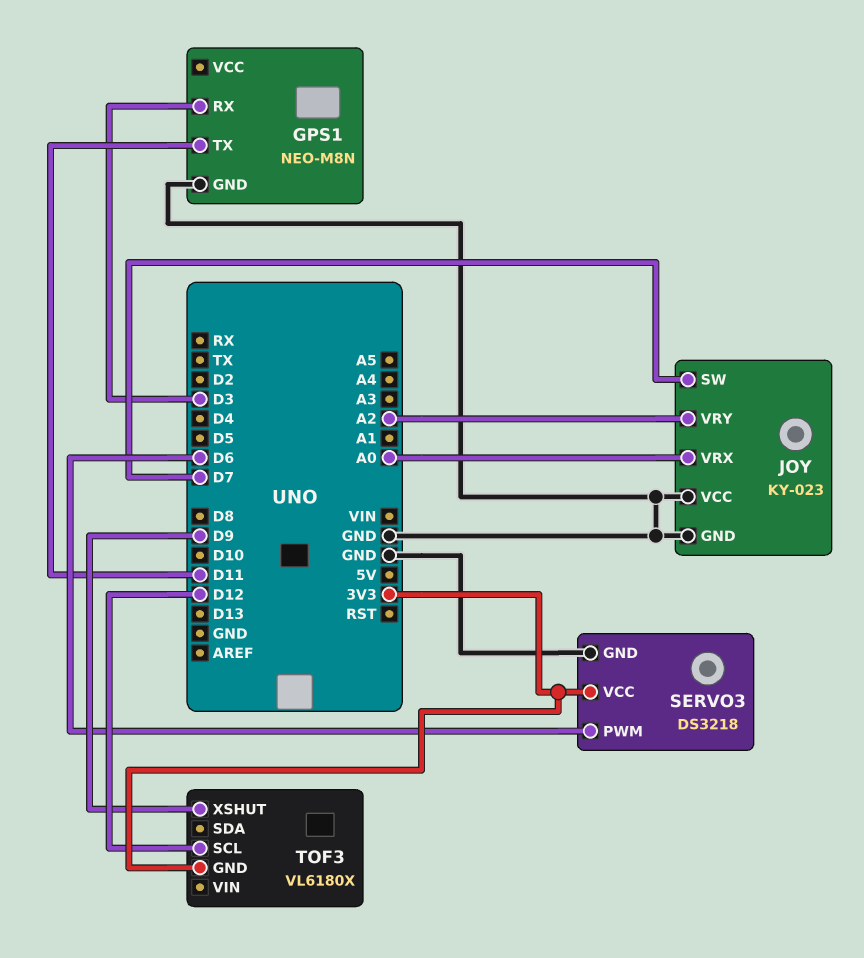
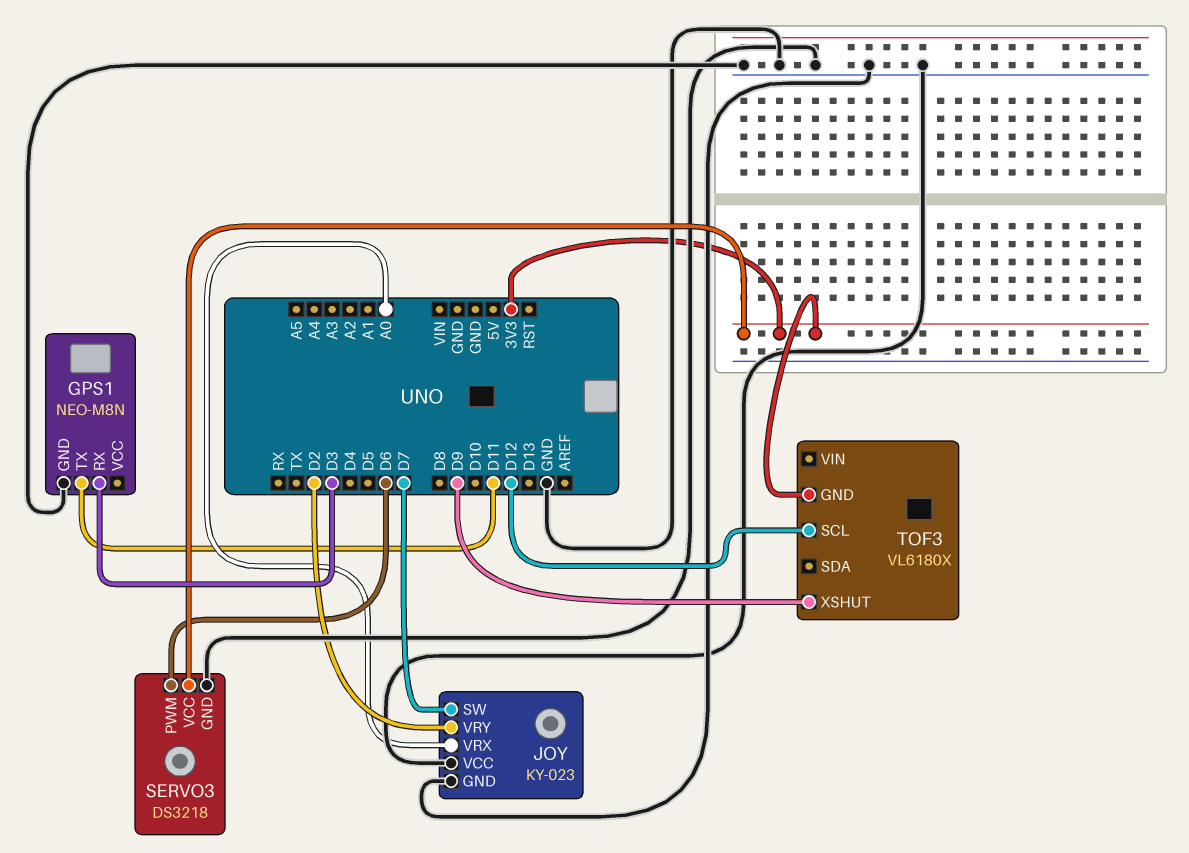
JOY pin VRY: A2 -> D2

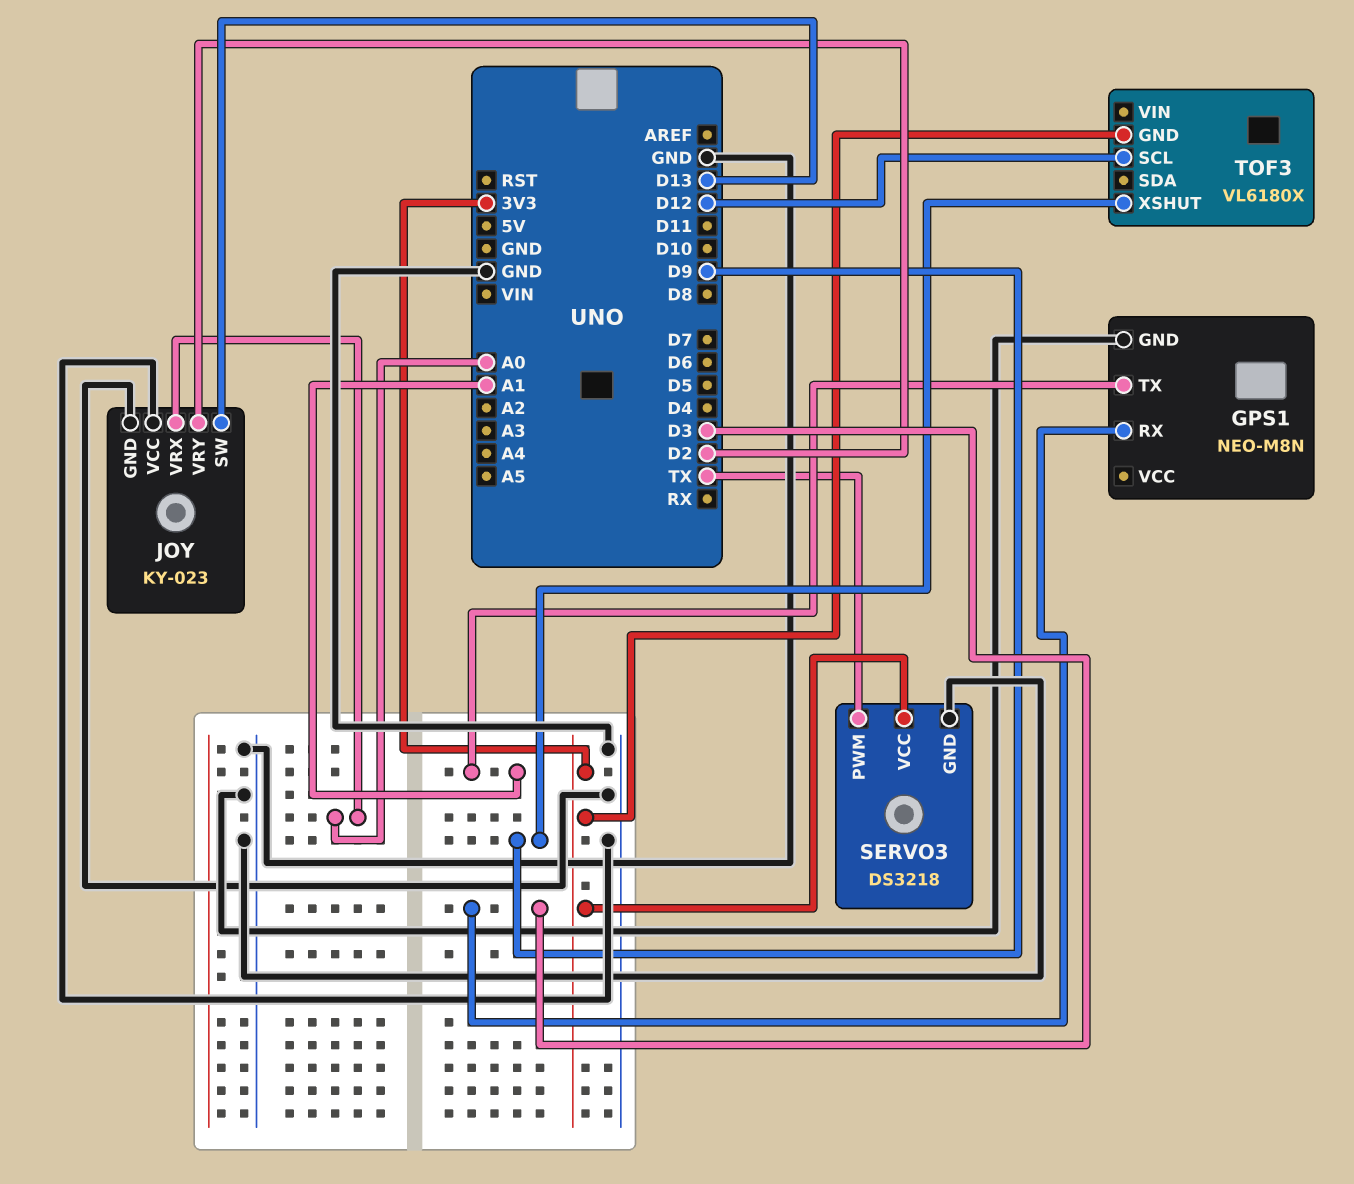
GPS1 pin TX: D11 -> A1
JOY pin SW: D7 -> D13
SERVO3 pin PWM: D6 -> TX

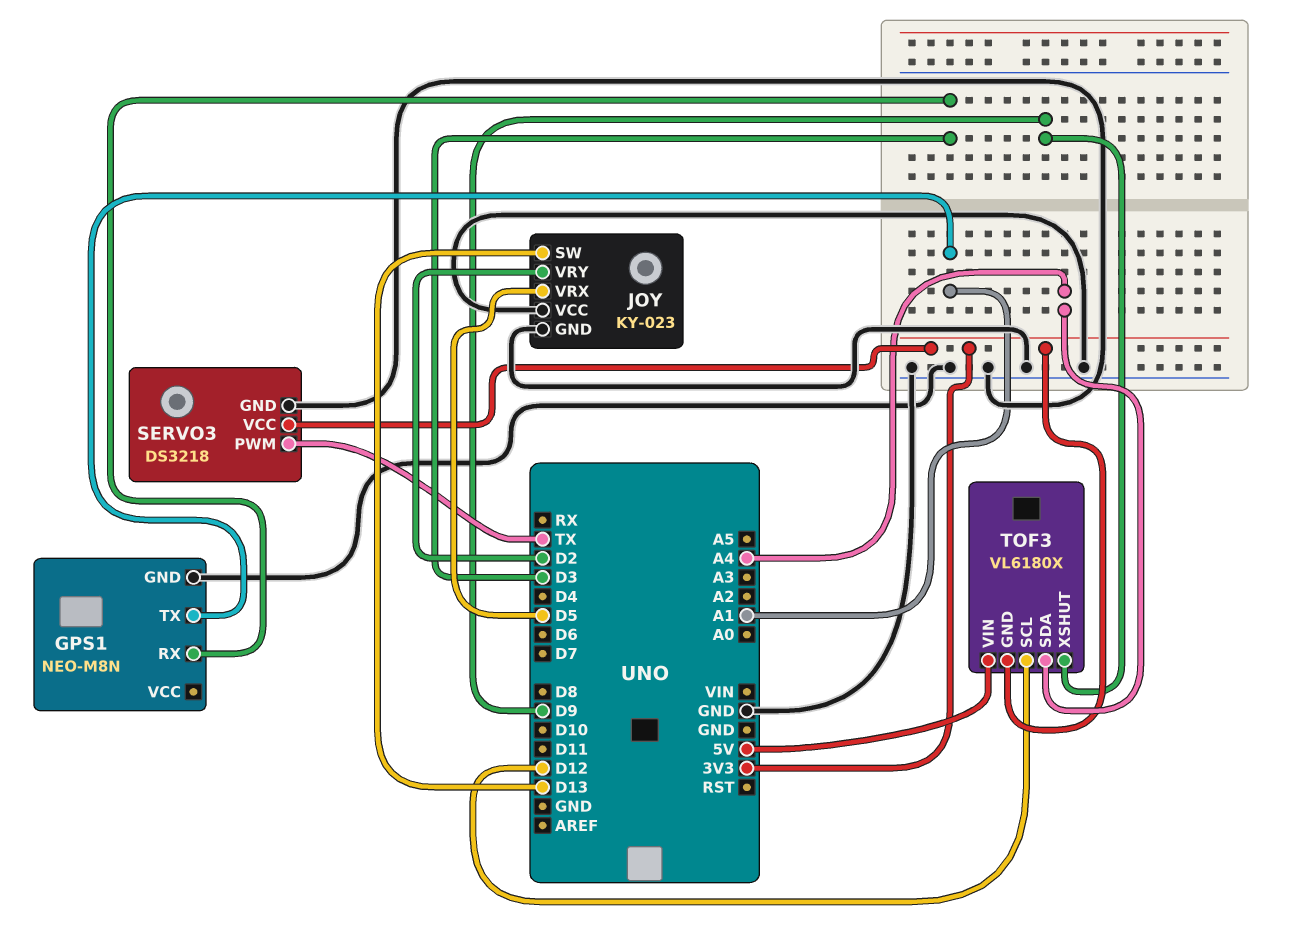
JOY pin VRX: A0 -> D5
TOF3 pin SDA: none -> A4
TOF3 pin VIN: none -> 5V

